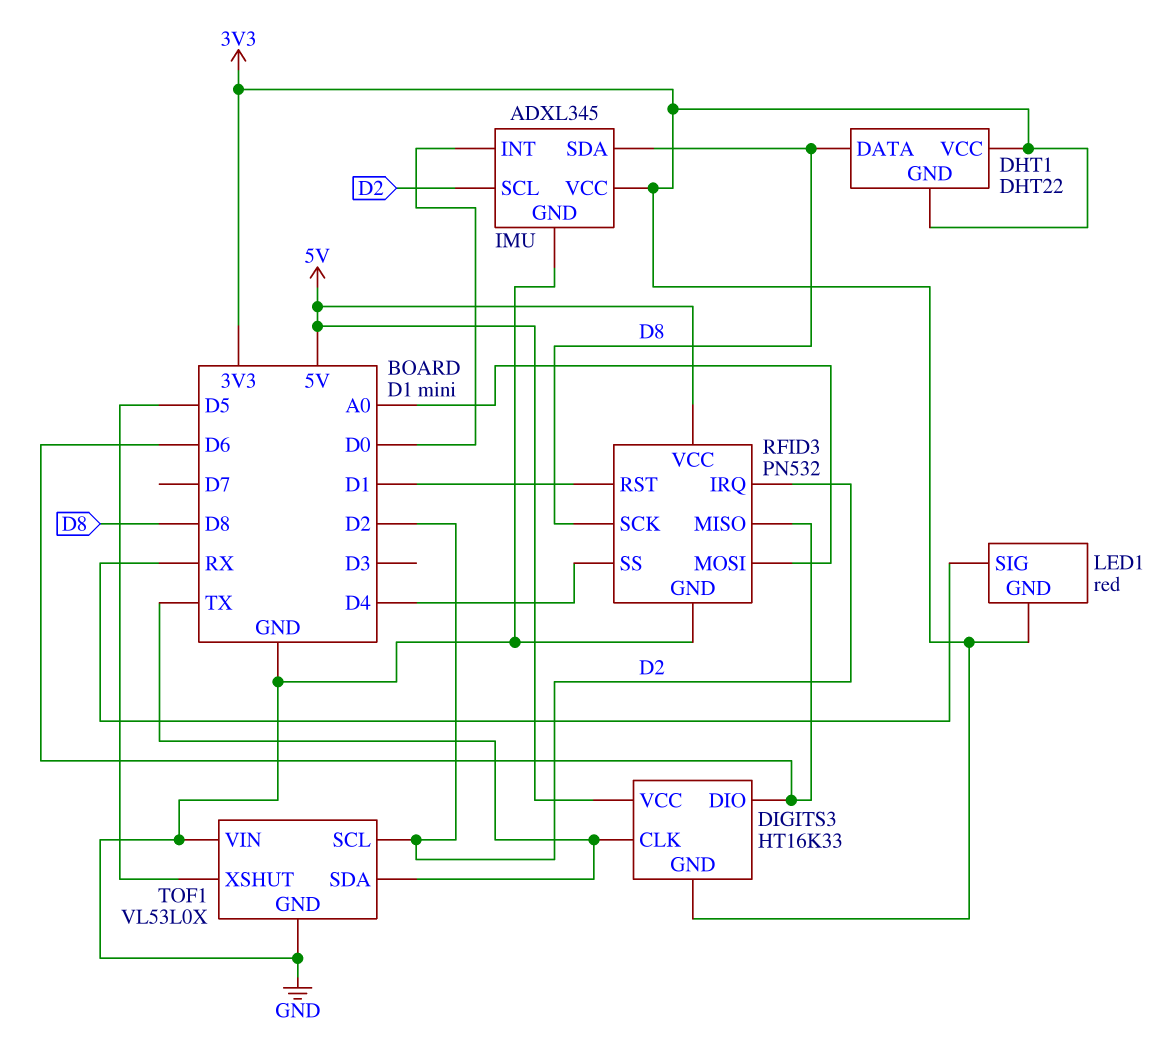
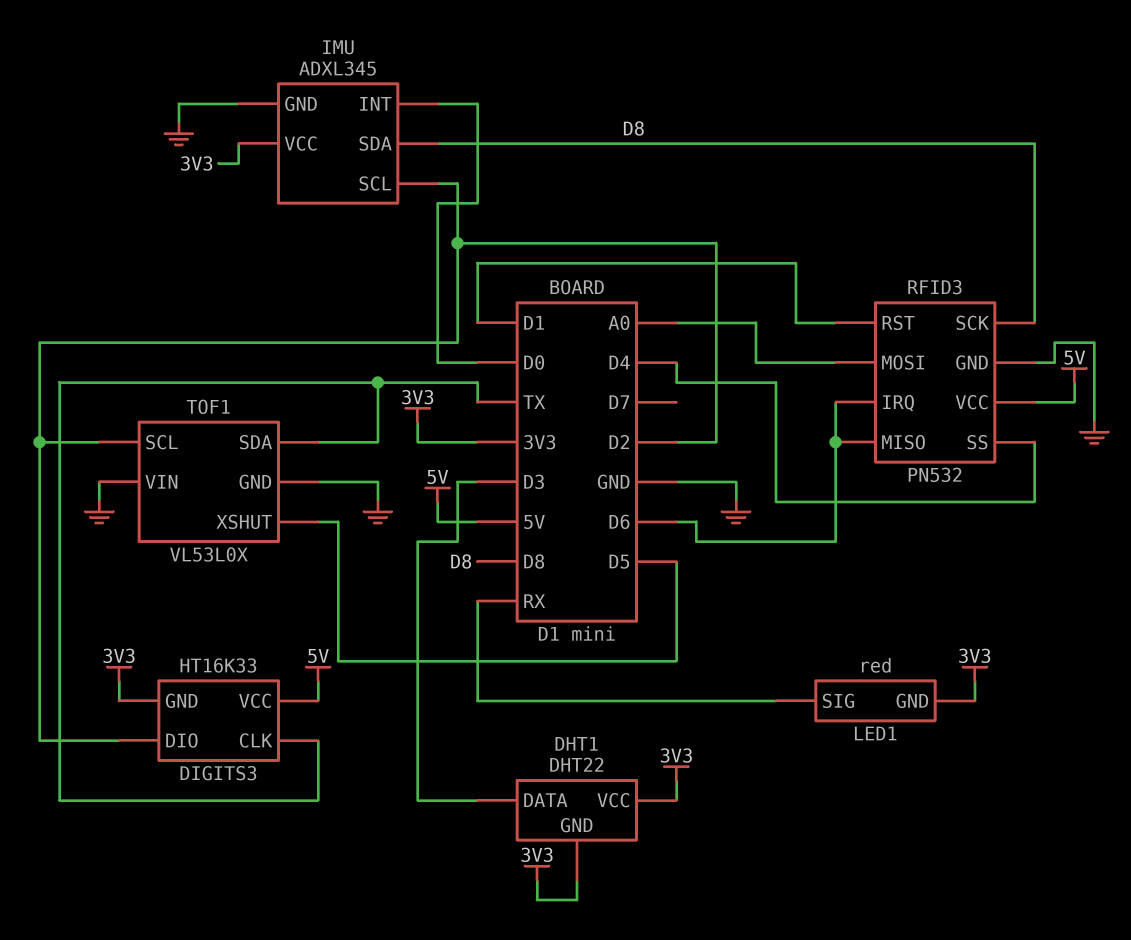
DHT1 pin DATA: D8 -> D3
DIGITS3 pin DIO: D6 -> D2
RFID3 pin IRQ: D2 -> D6

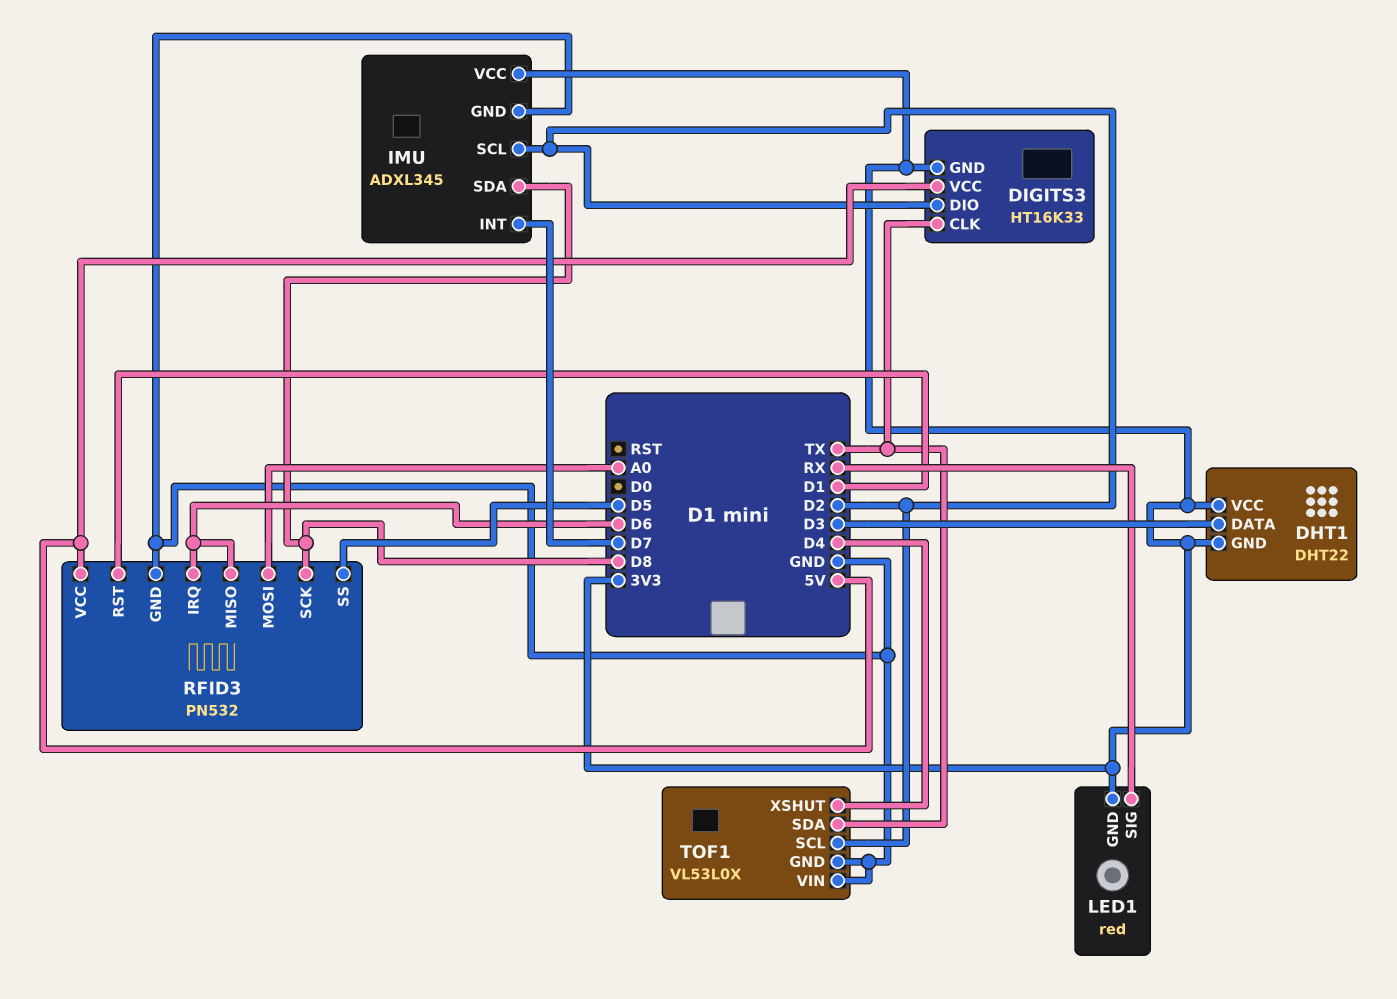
IMU pin INT: D0 -> D7
RFID3 pin SS: D4 -> D5
TOF1 pin XSHUT: D5 -> D4

